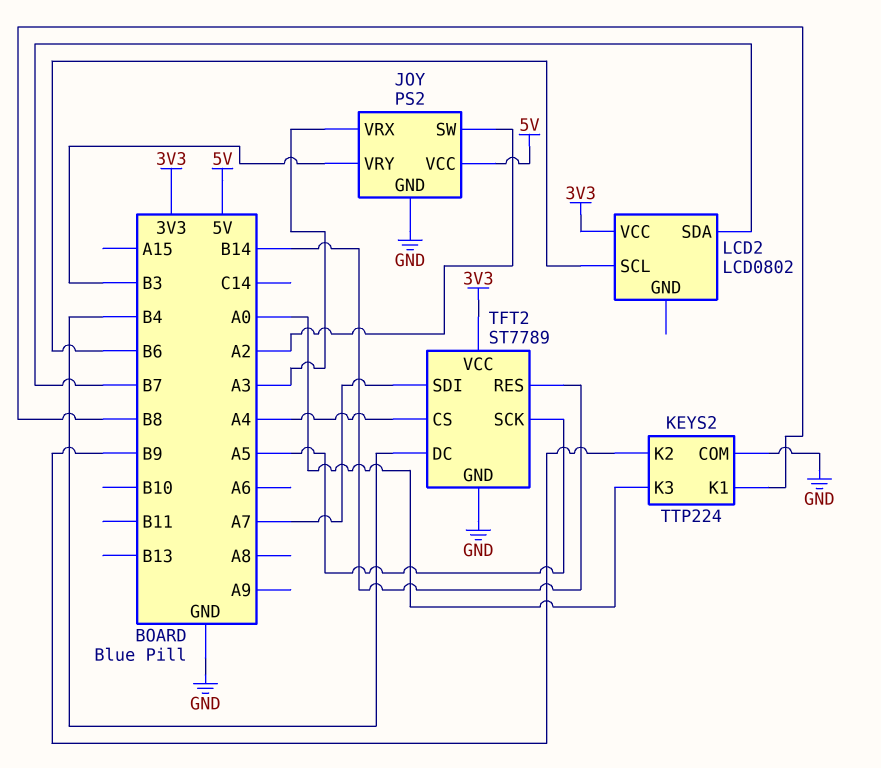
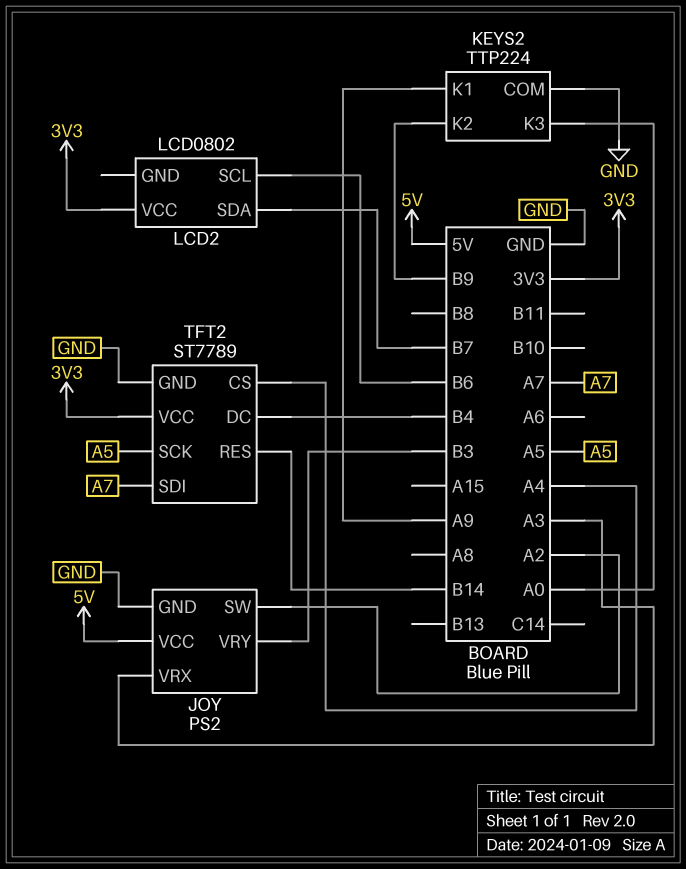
KEYS2 pin K1: B8 -> A9

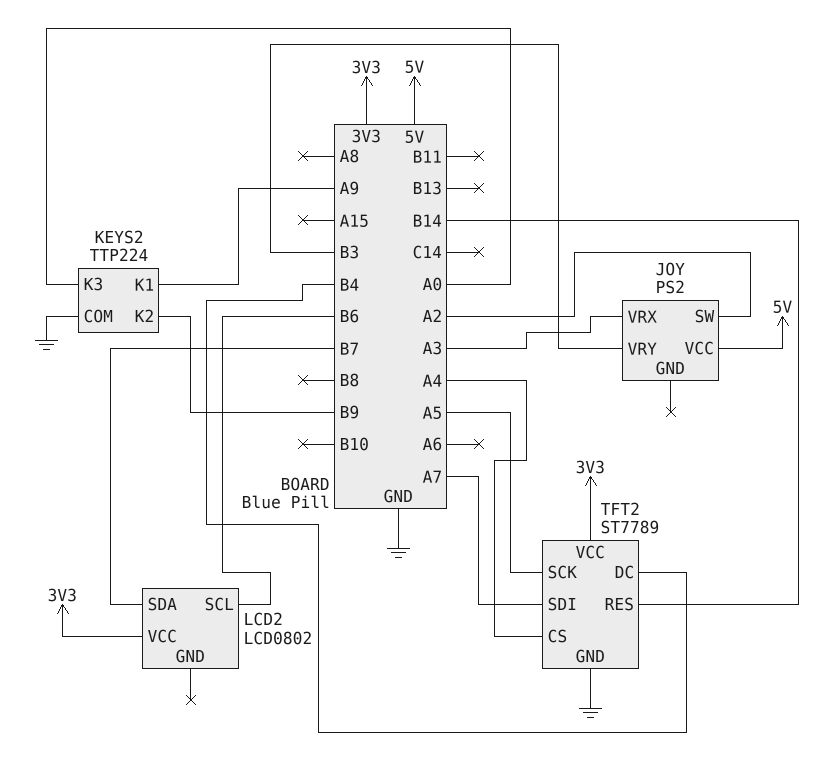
JOY pin GND: GND -> none

